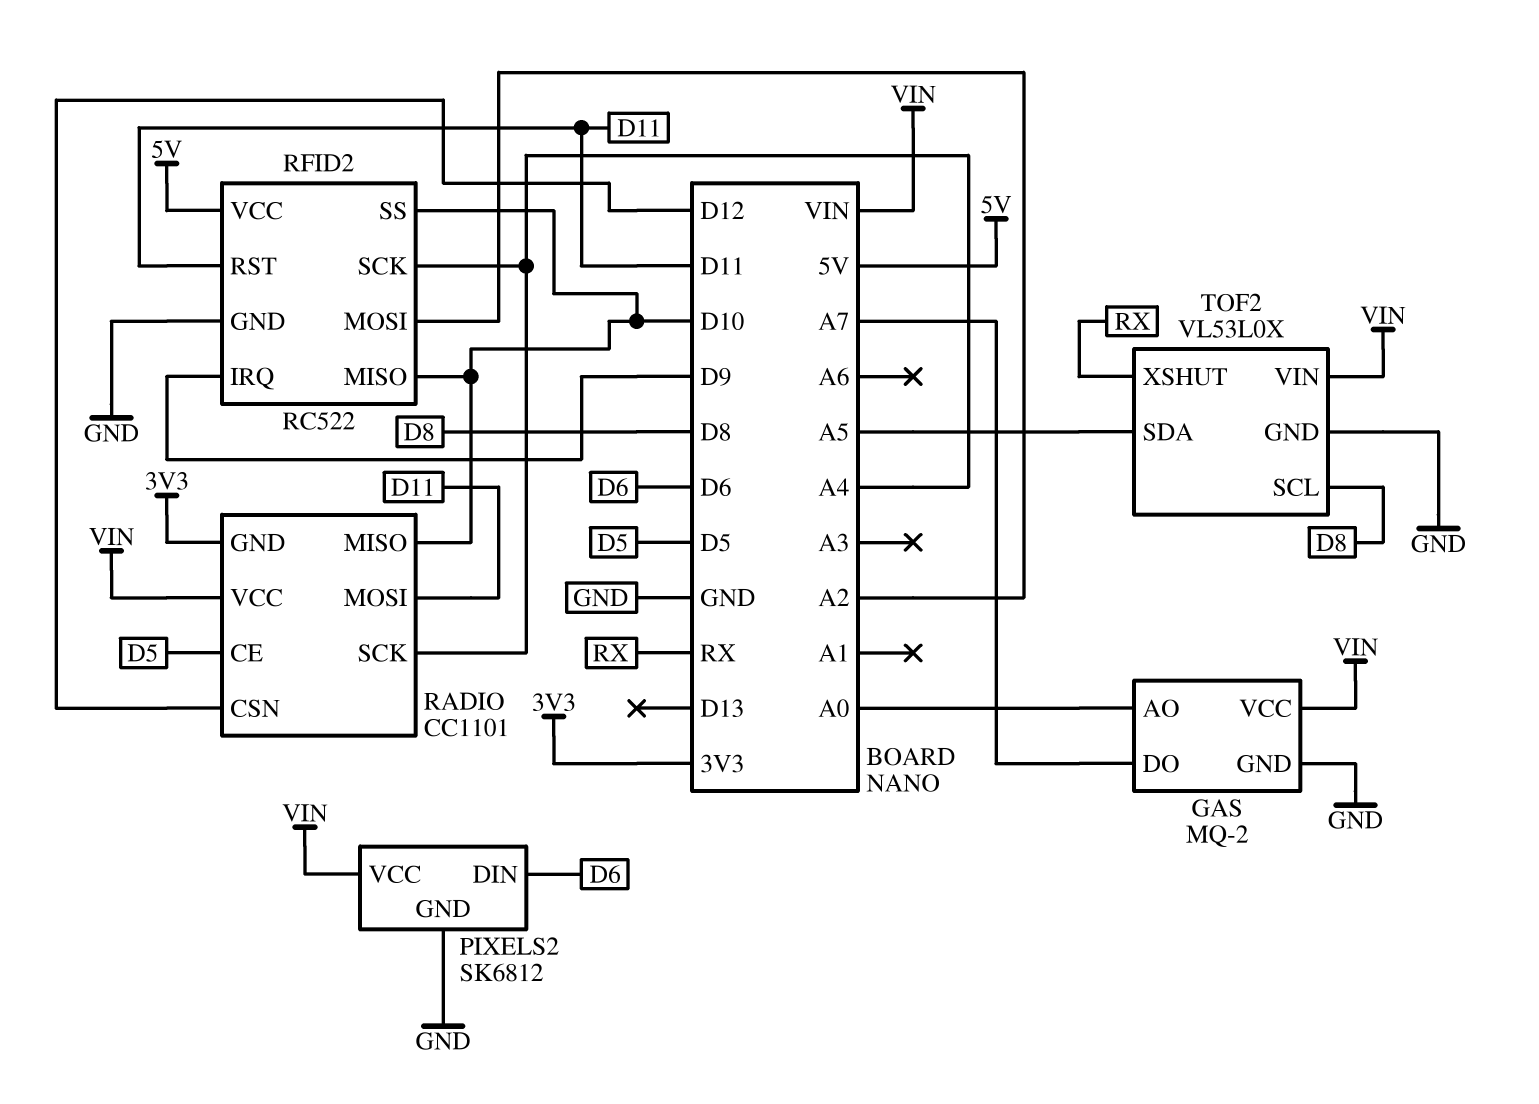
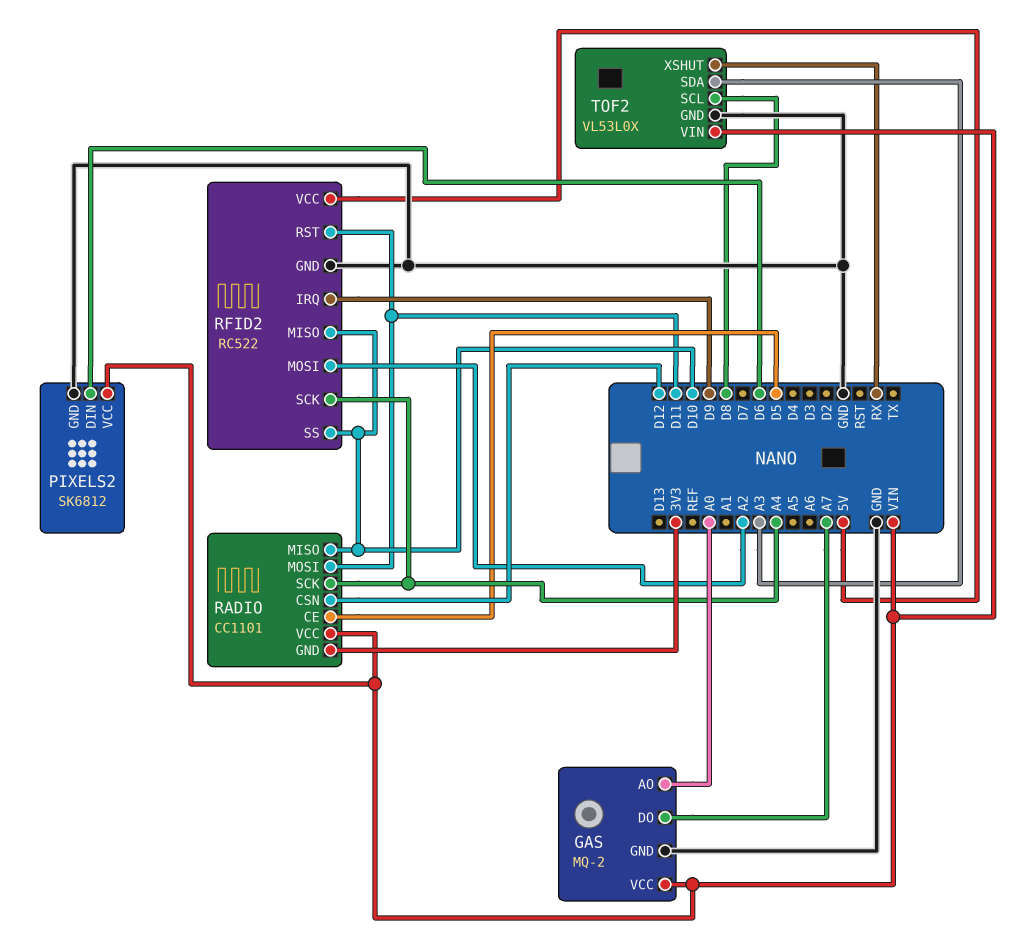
TOF2 pin SDA: A5 -> A3

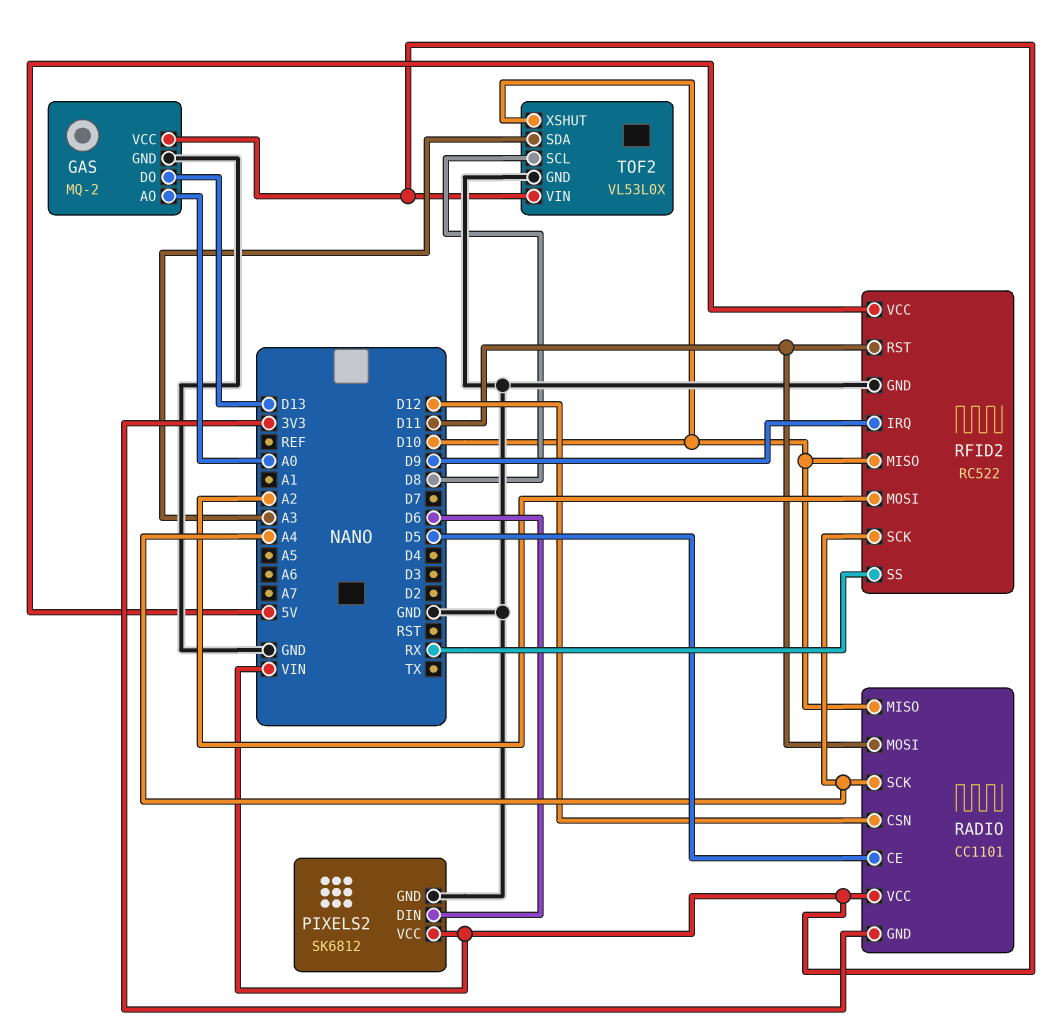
GAS pin DO: A7 -> D13
RFID2 pin SS: D10 -> RX
TOF2 pin XSHUT: RX -> D10

